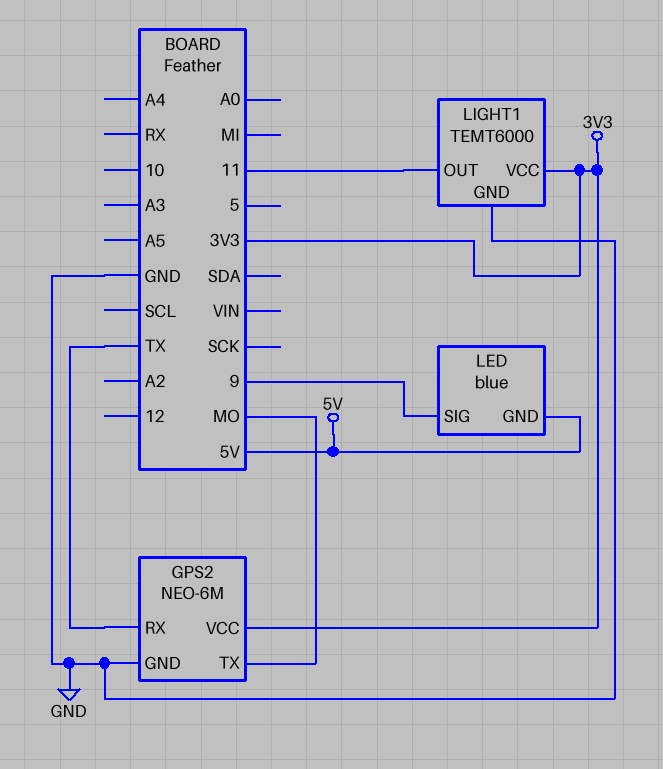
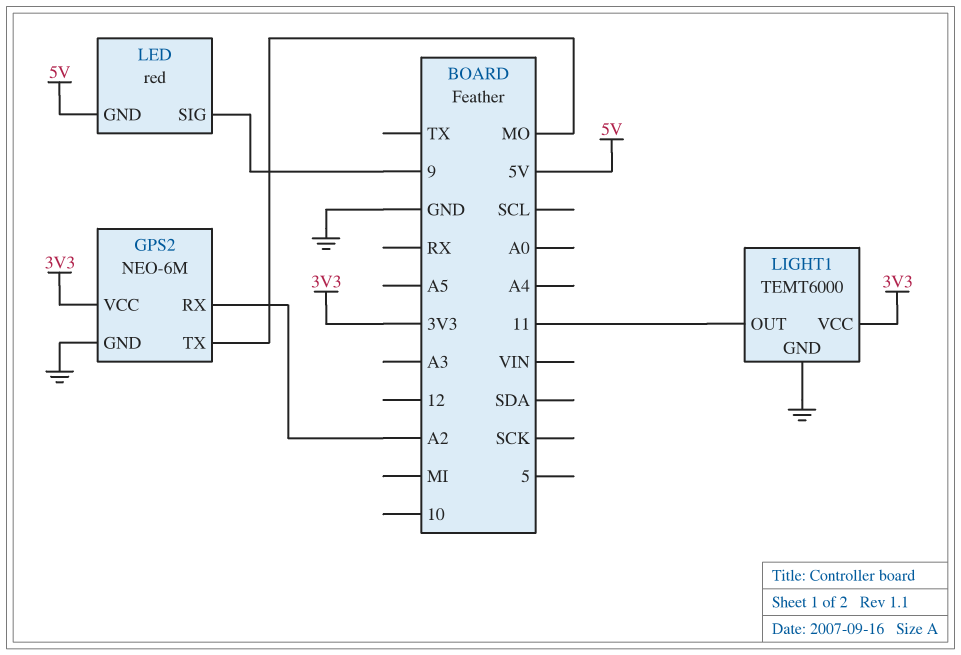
GPS2 pin RX: TX -> A2
LED: blue -> red

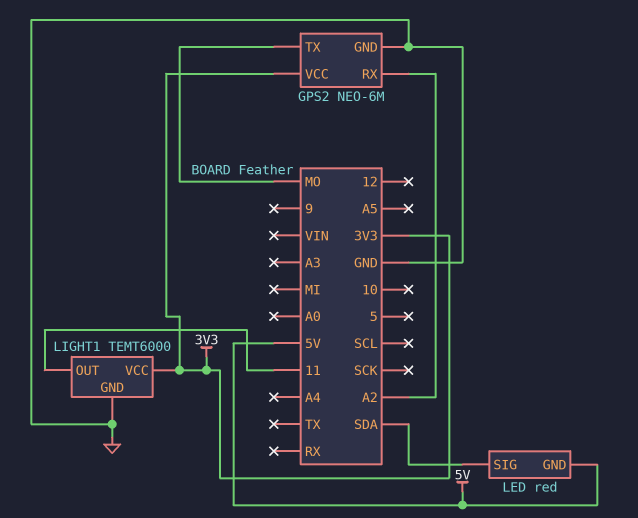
LED pin SIG: 9 -> SDA

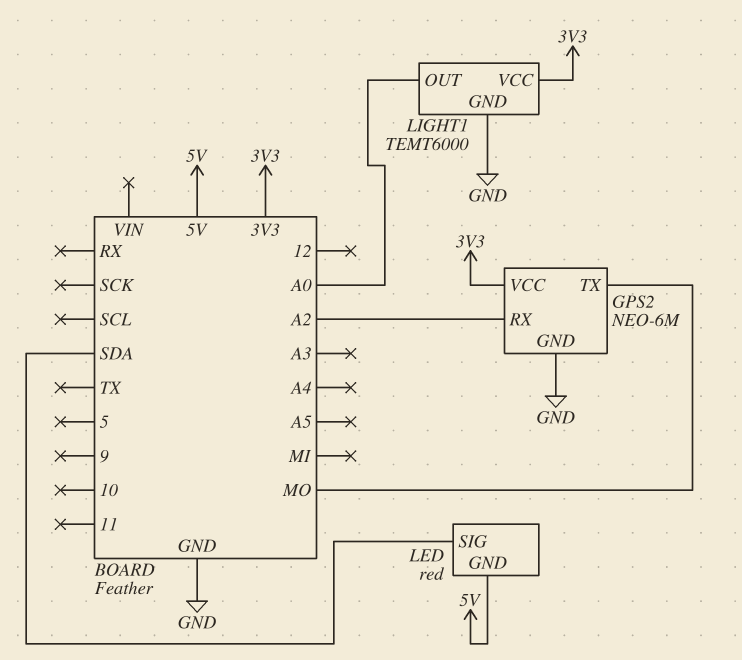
LIGHT1 pin OUT: 11 -> A0

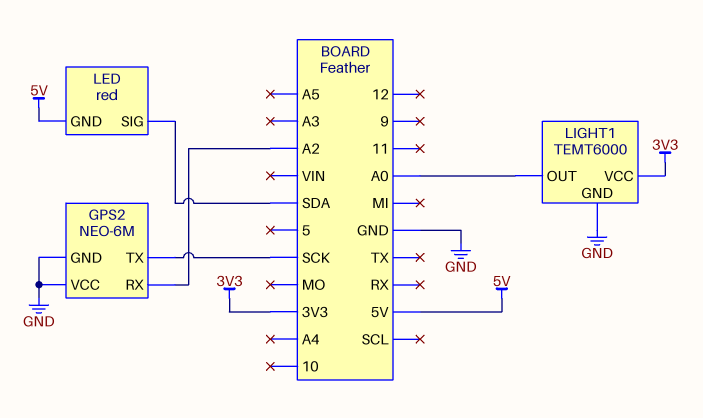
GPS2 pin TX: MO -> SCK
GPS2 pin VCC: 3V3 -> GND

